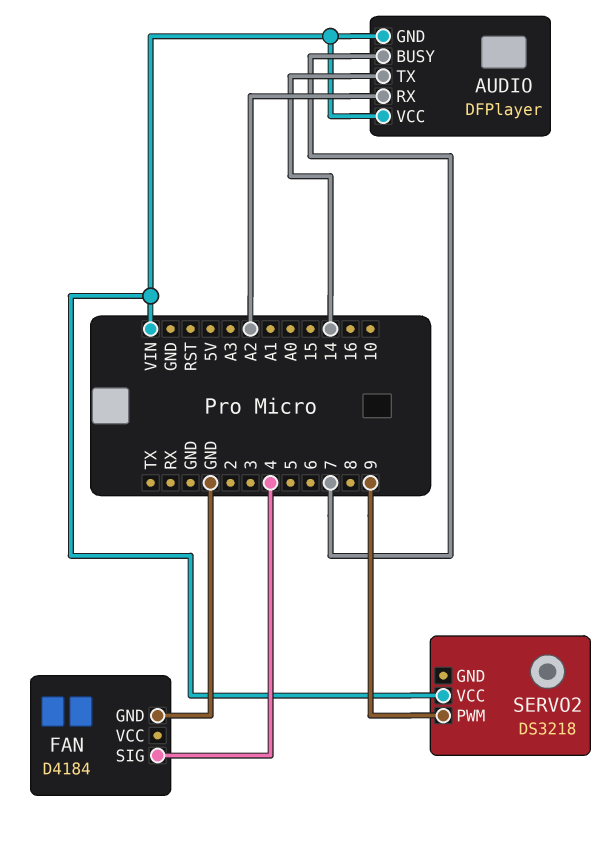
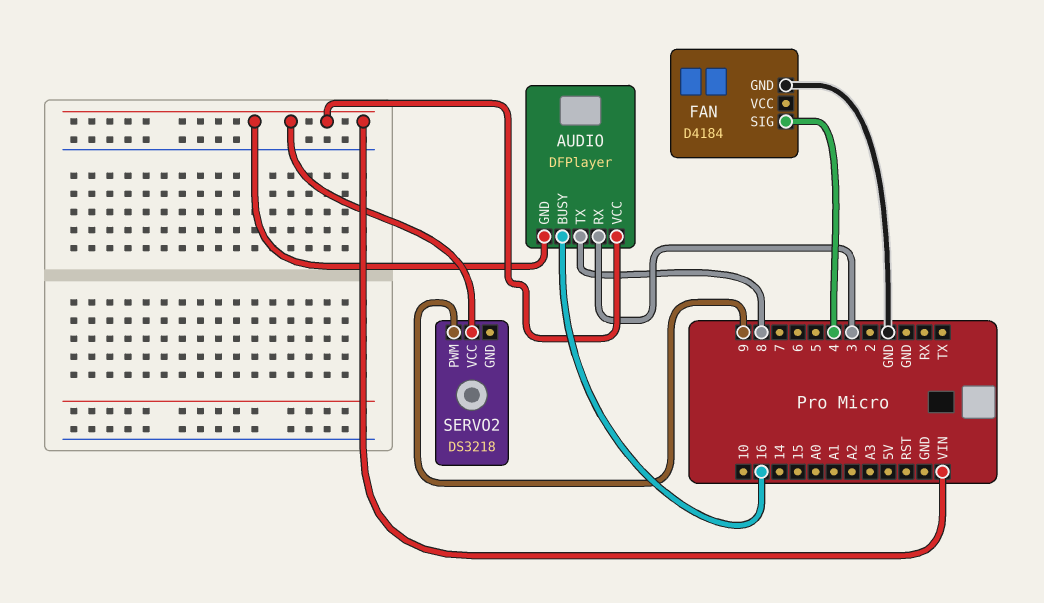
AUDIO pin BUSY: 7 -> 16
AUDIO pin RX: A2 -> 3
AUDIO pin TX: 14 -> 8

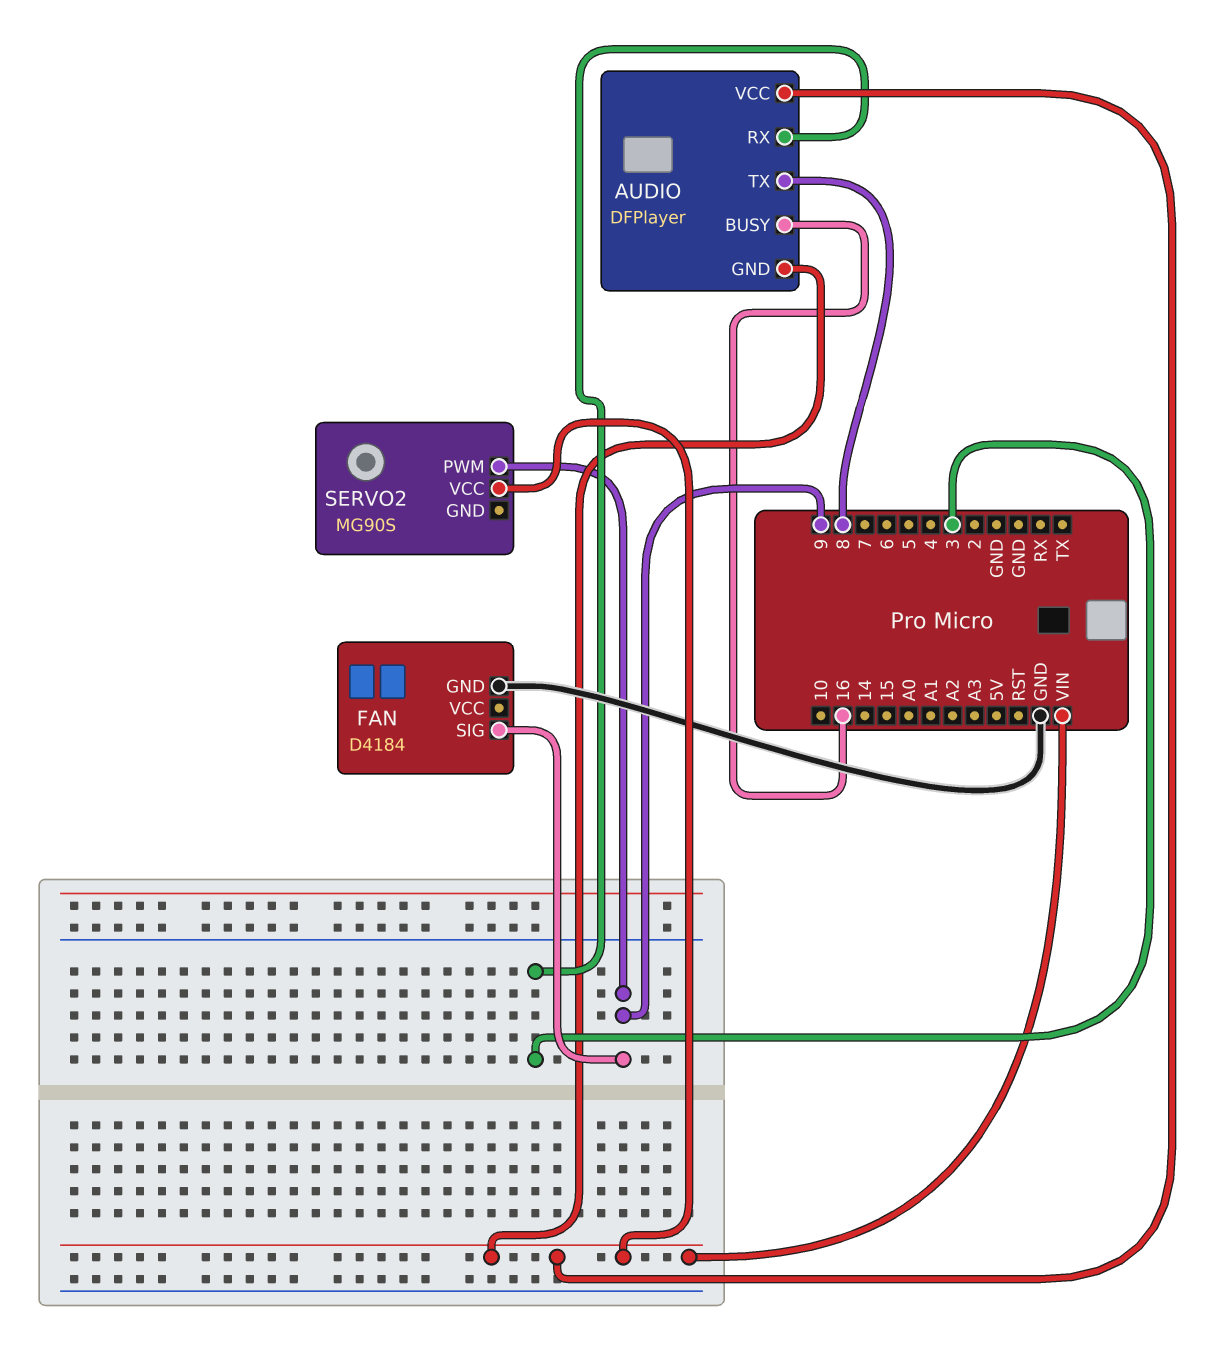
FAN pin SIG: 4 -> 9
SERVO2: DS3218 -> MG90S

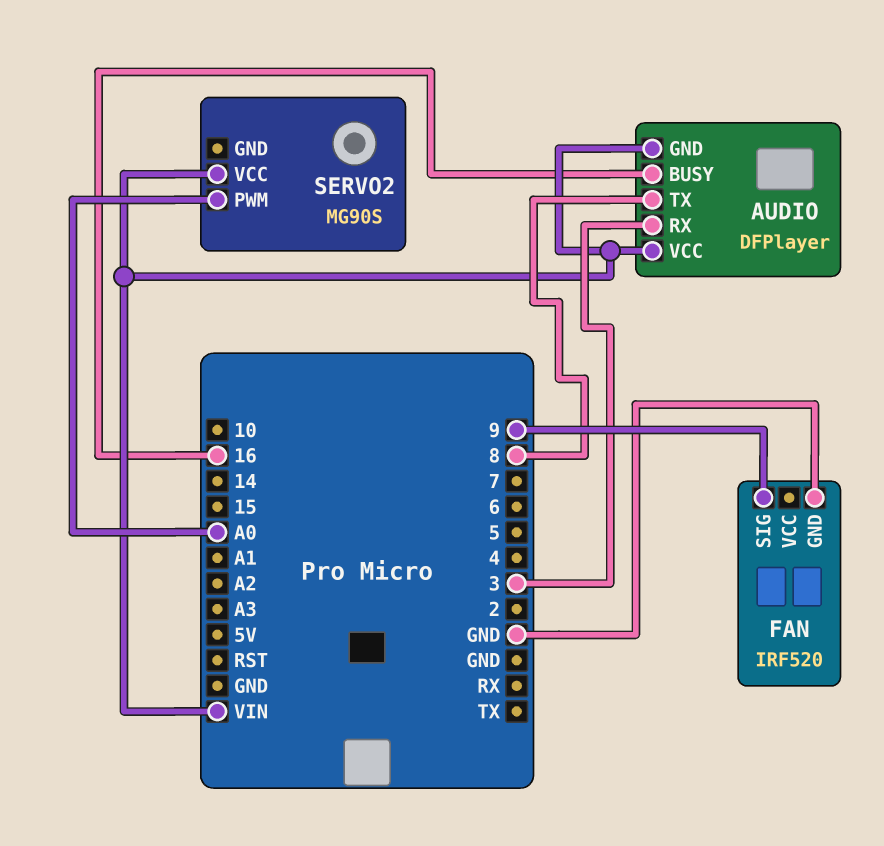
FAN: D4184 -> IRF520
SERVO2 pin PWM: 9 -> A0

